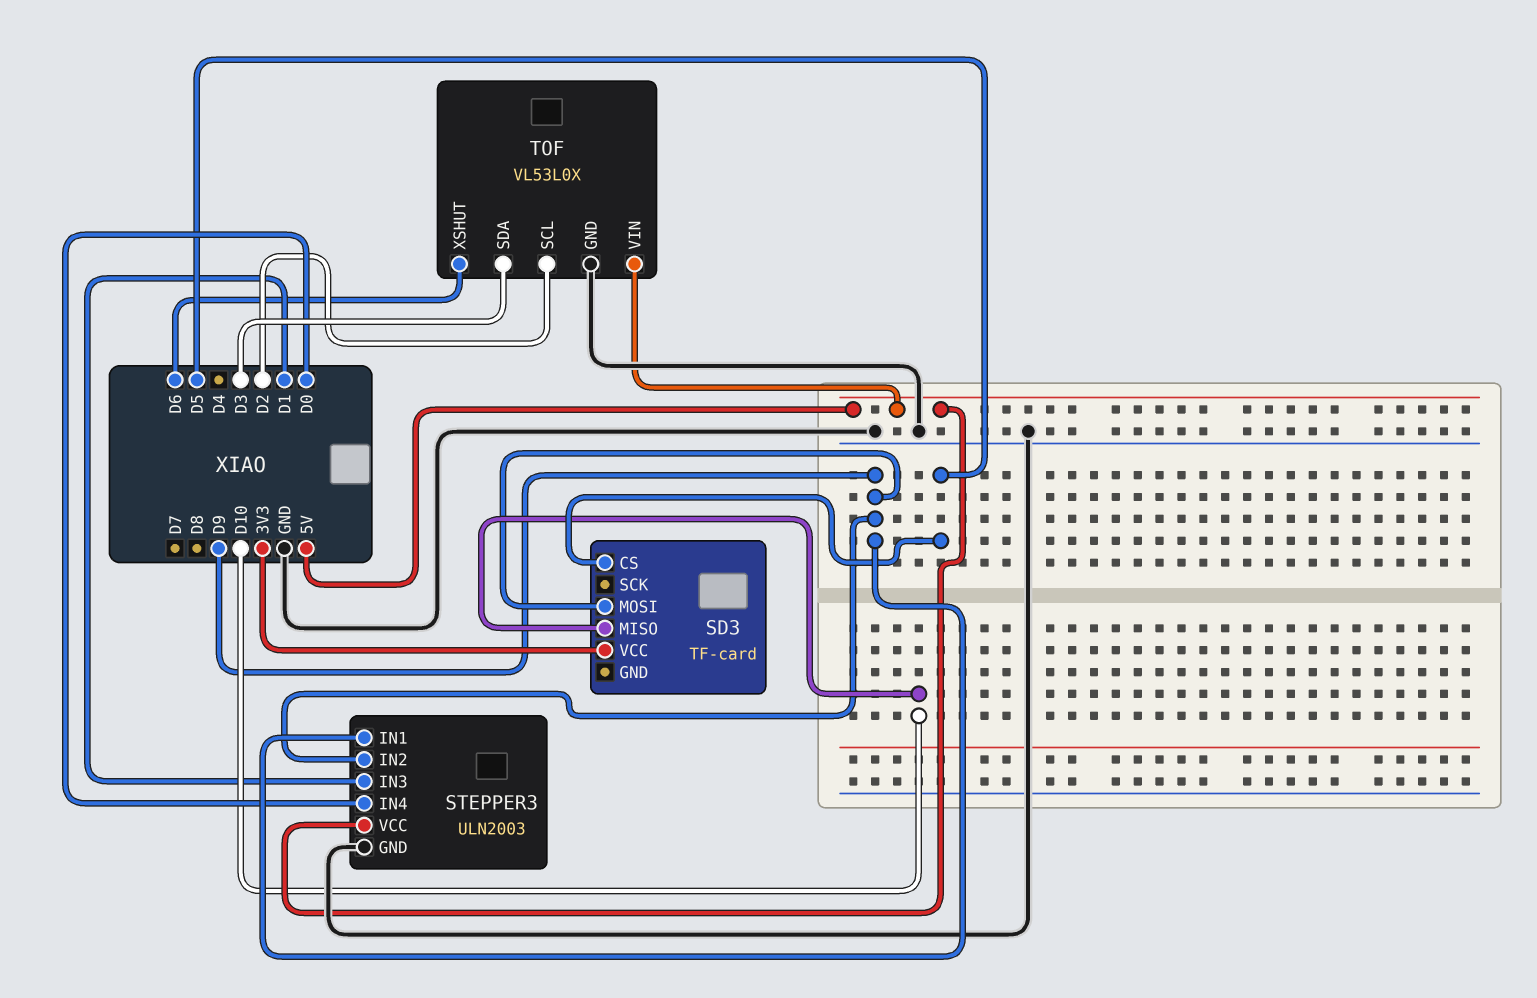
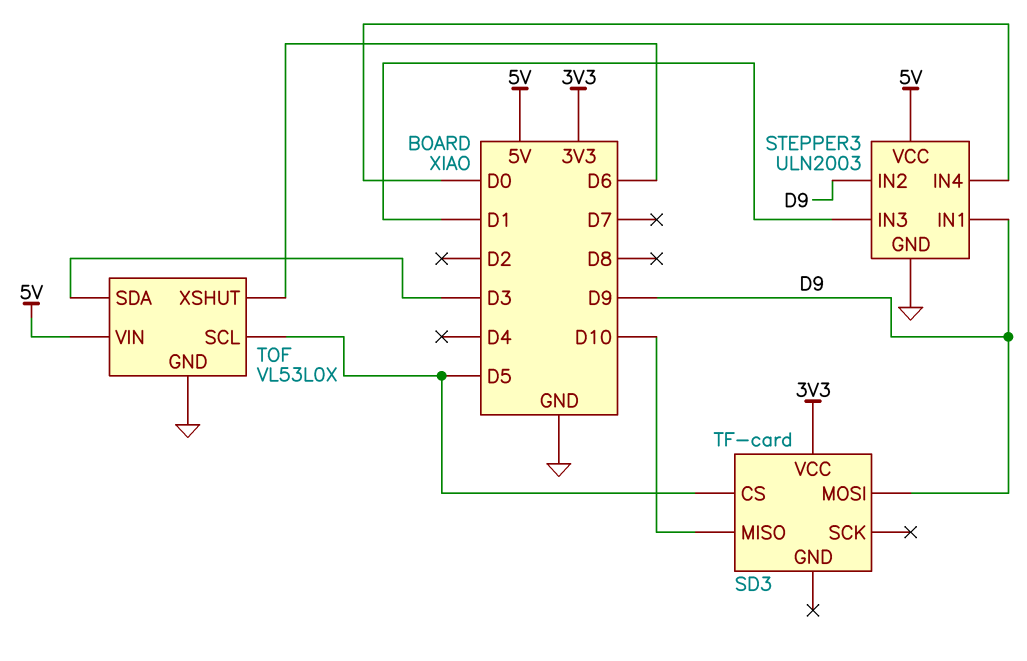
TOF pin SCL: D2 -> D5

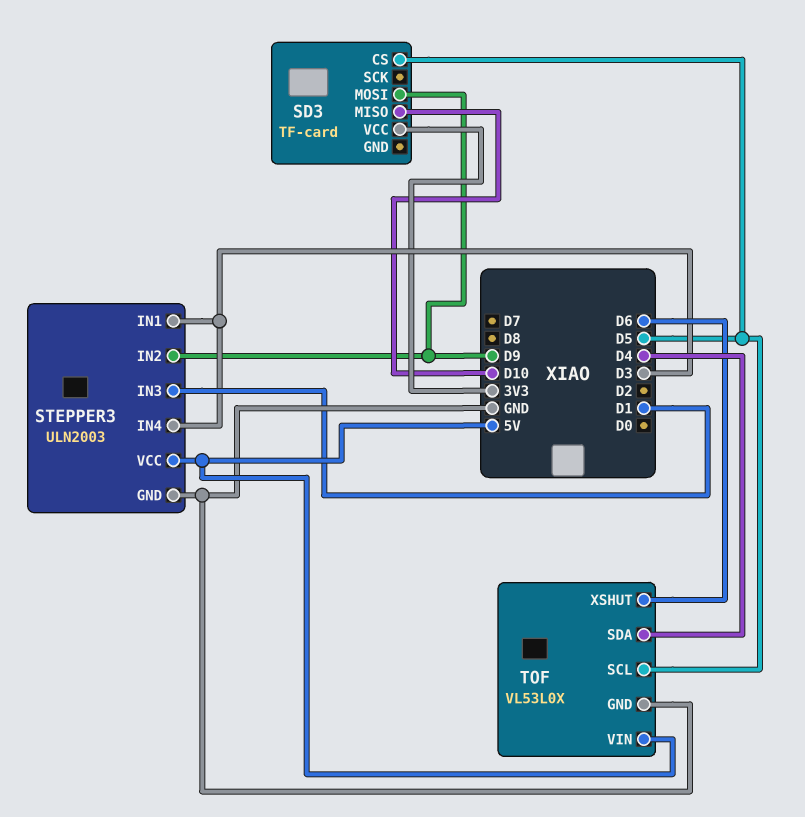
STEPPER3 pin IN1: D9 -> D3
STEPPER3 pin IN4: D0 -> D3
TOF pin SDA: D3 -> D4

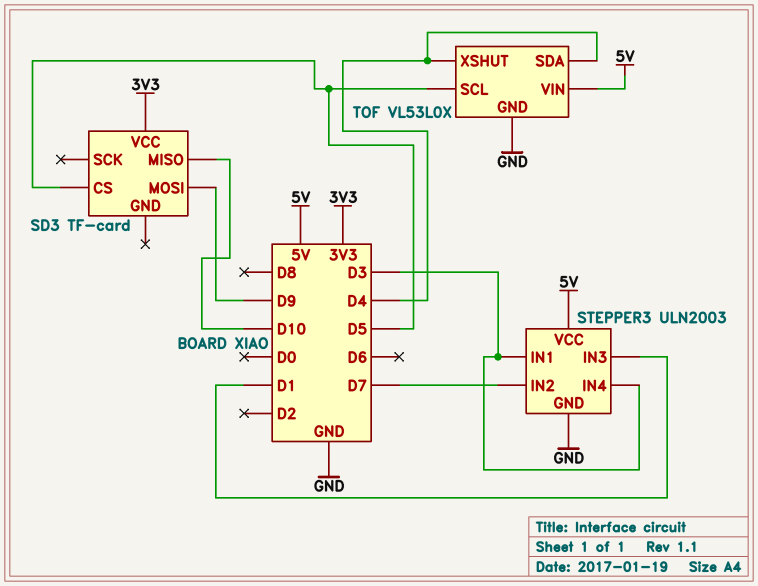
STEPPER3 pin IN2: D9 -> D7
TOF pin XSHUT: D6 -> D4

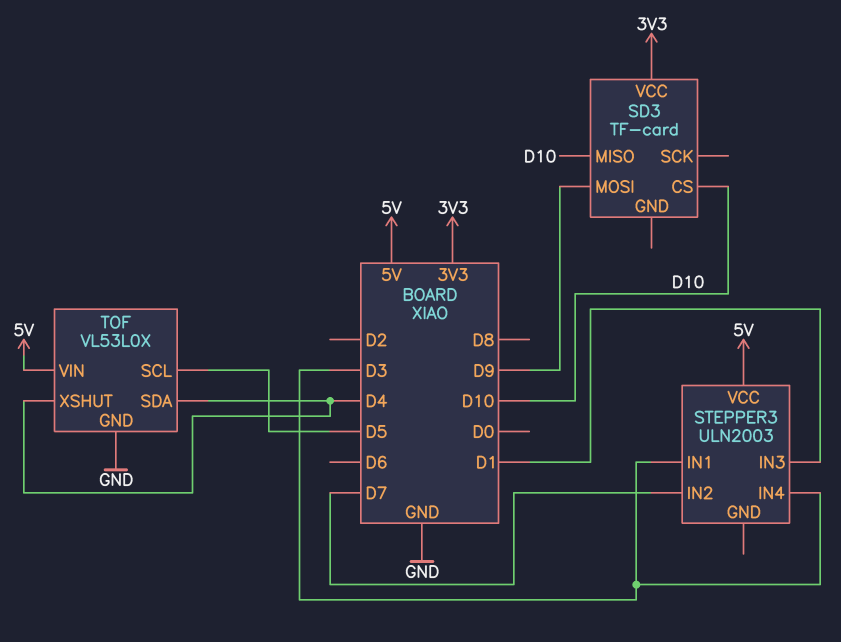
SD3 pin CS: D5 -> D10
STEPPER3 pin GND: GND -> none

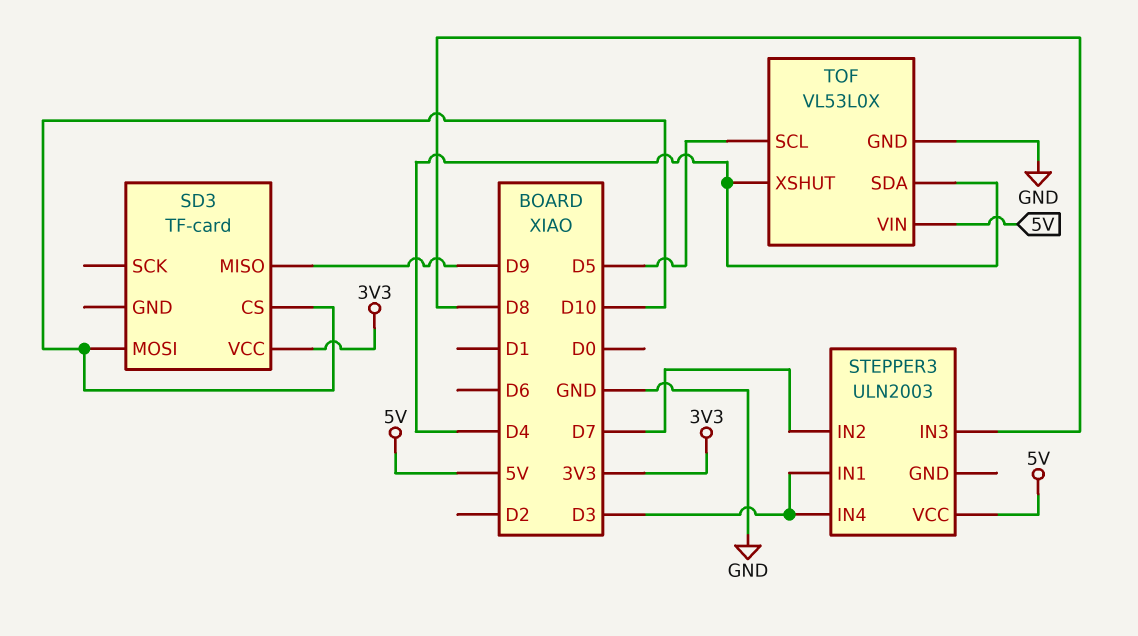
SD3 pin MISO: D10 -> D9
SD3 pin MOSI: D9 -> D10
STEPPER3 pin IN3: D1 -> D8

